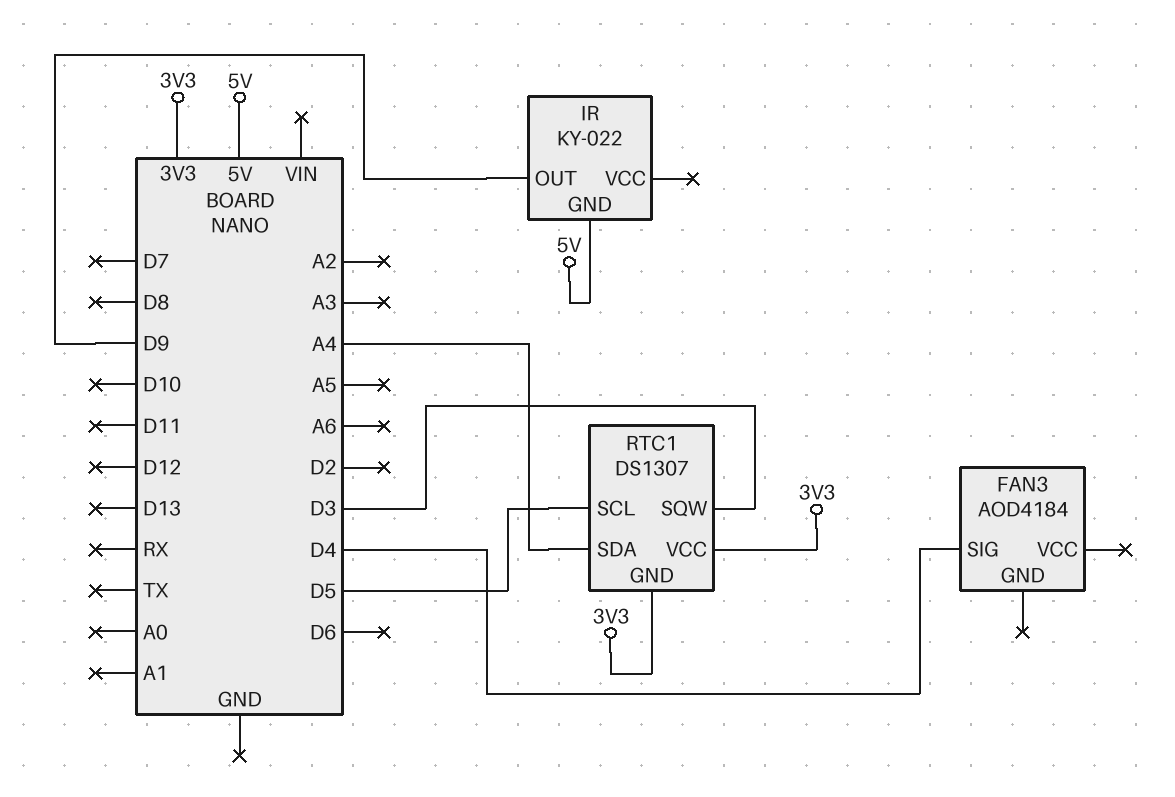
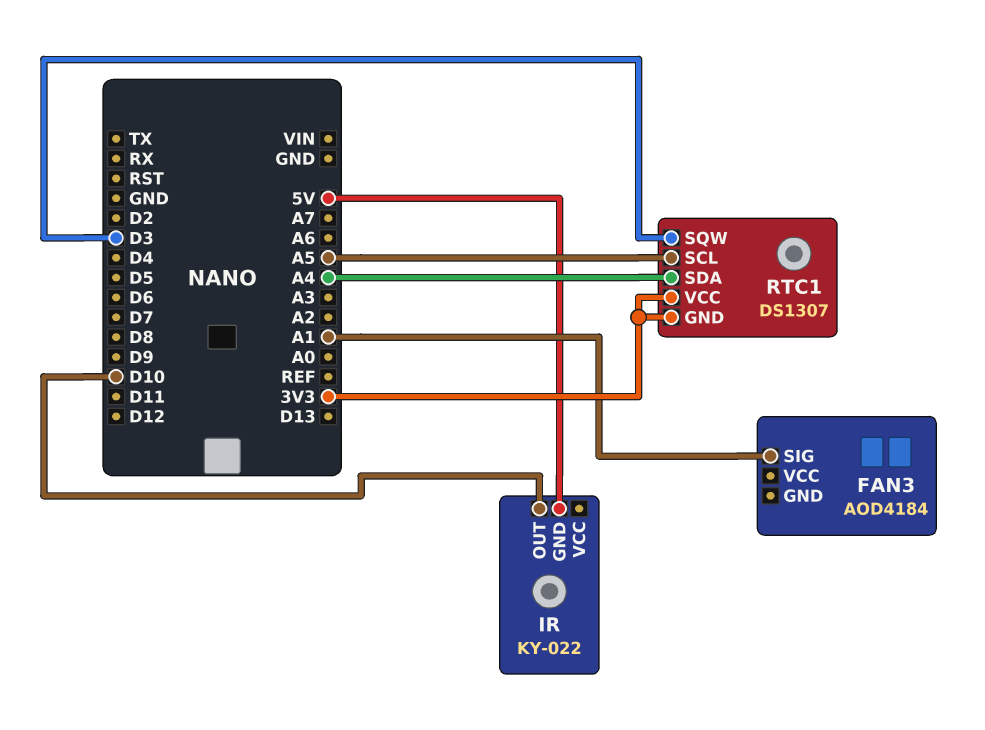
FAN3 pin SIG: D4 -> A1
IR pin OUT: D9 -> D10
RTC1 pin SCL: D5 -> A5

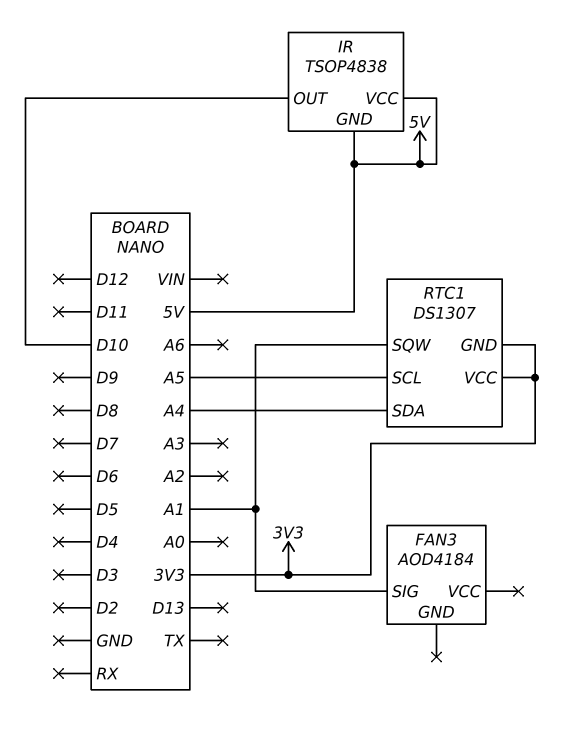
IR: KY-022 -> TSOP4838
IR pin VCC: none -> 5V
RTC1 pin SQW: D3 -> A1

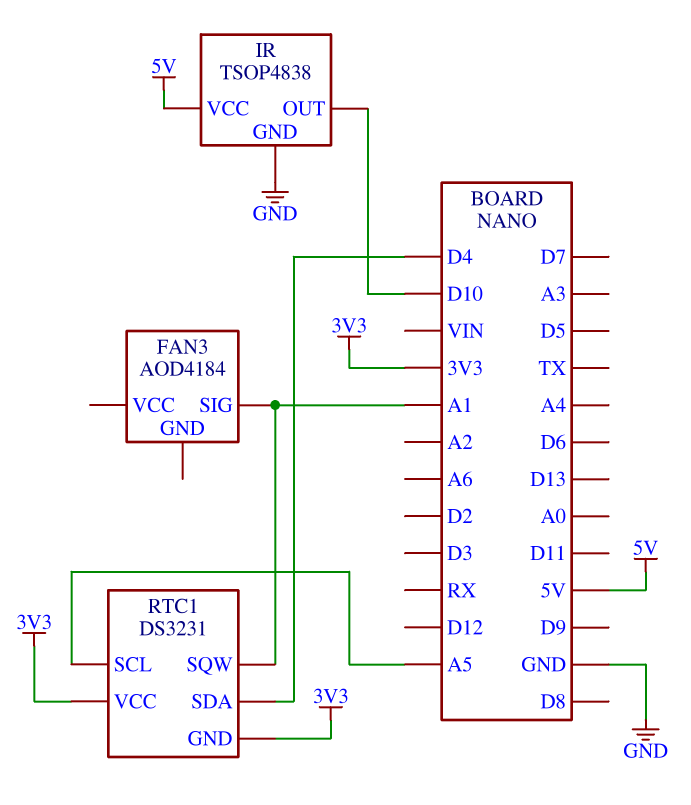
IR pin GND: 5V -> GND
RTC1: DS1307 -> DS3231
RTC1 pin SDA: A4 -> D4

